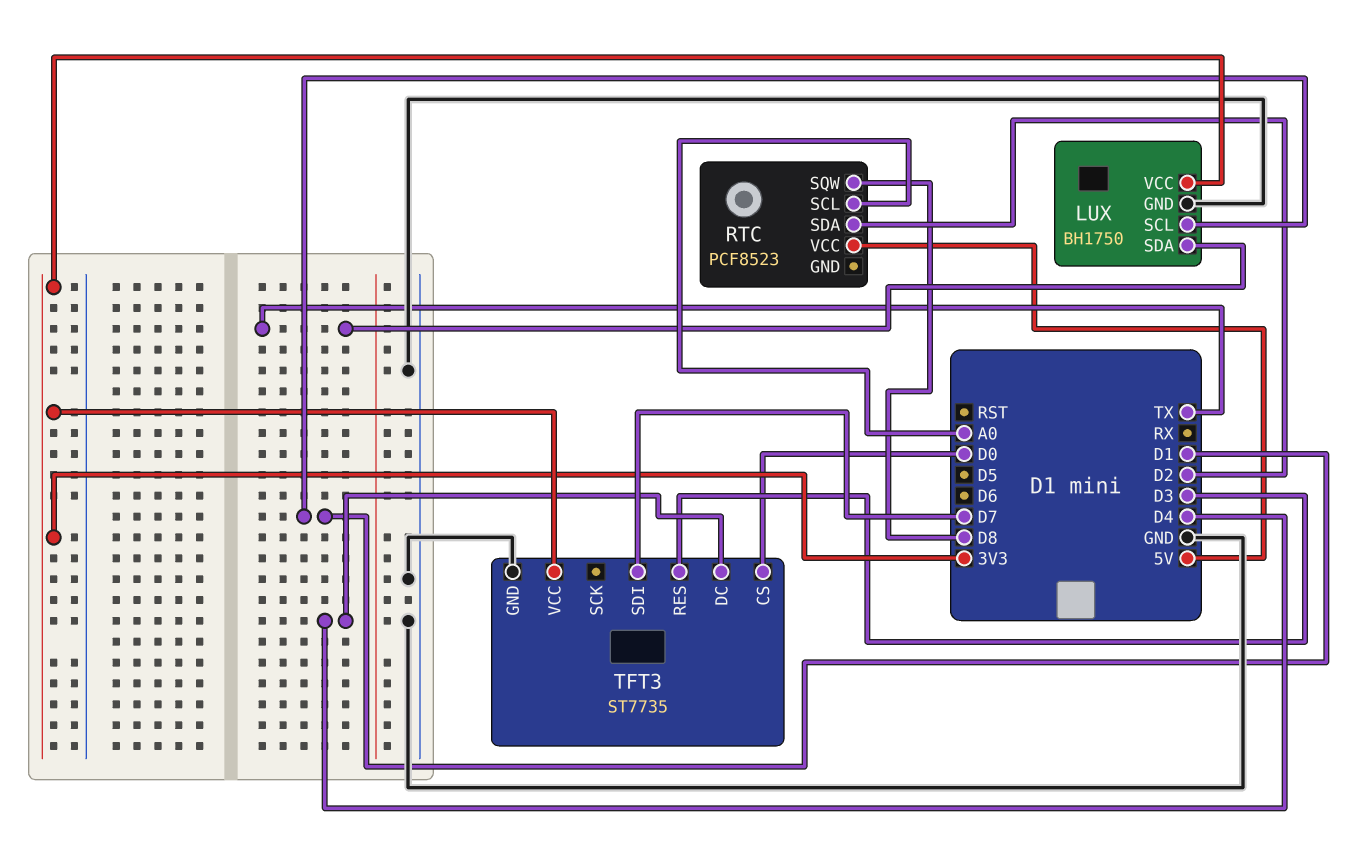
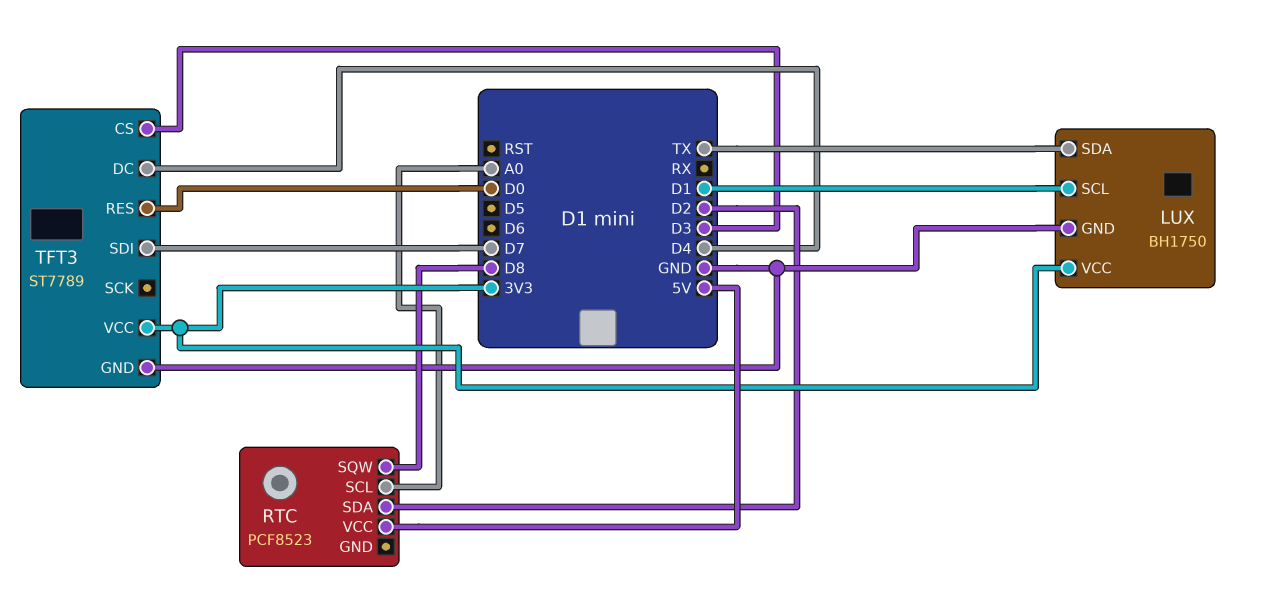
TFT3: ST7735 -> ST7789
TFT3 pin CS: D0 -> D3
TFT3 pin RES: D3 -> D0

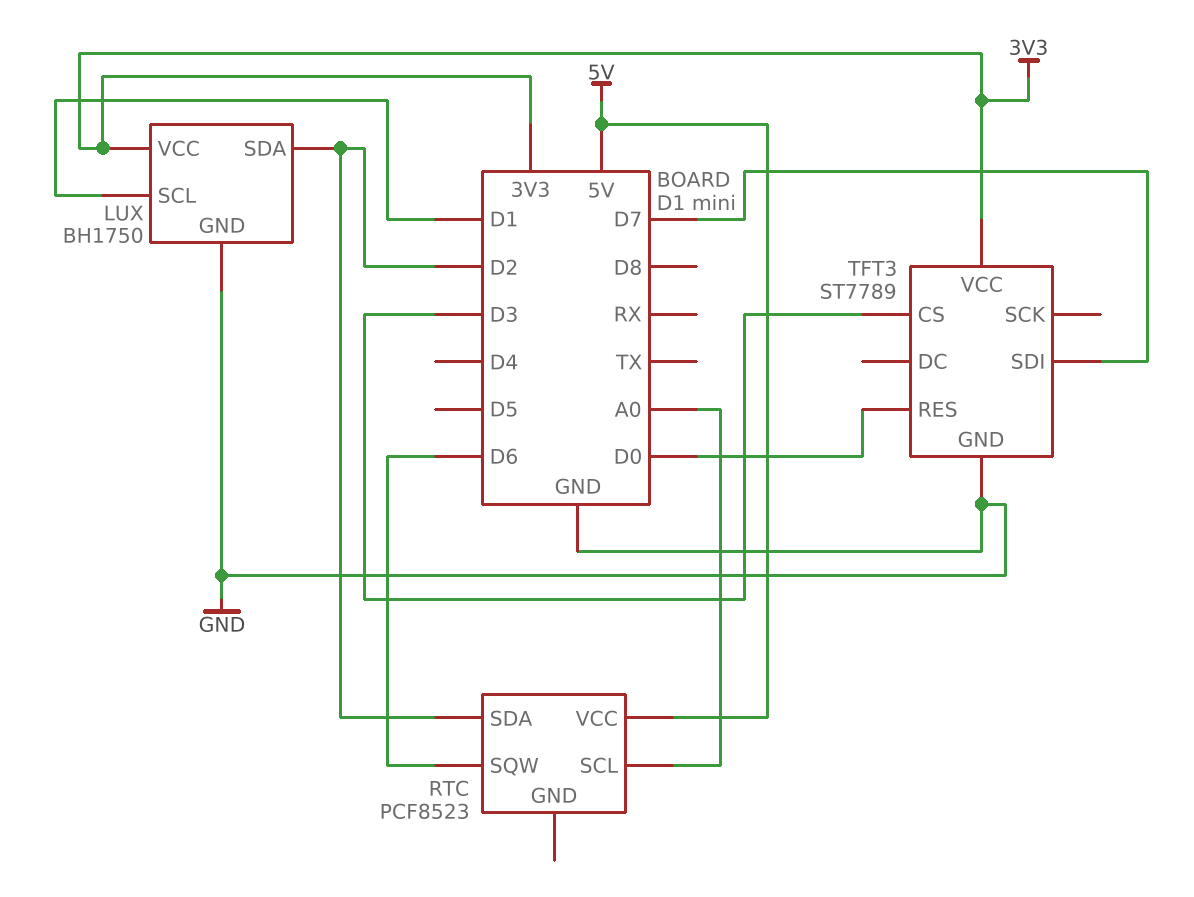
LUX pin SDA: TX -> D2
RTC pin SQW: D8 -> D6
TFT3 pin DC: D4 -> none

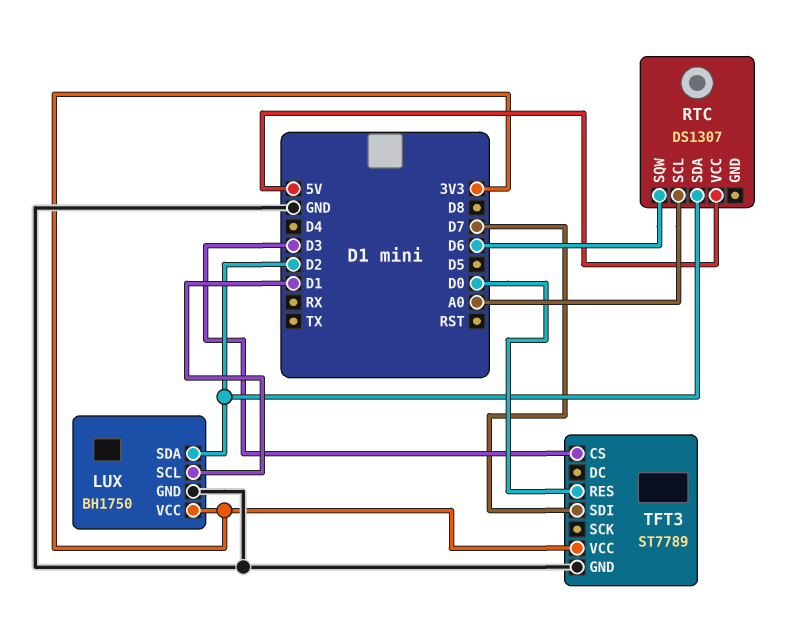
RTC: PCF8523 -> DS1307

